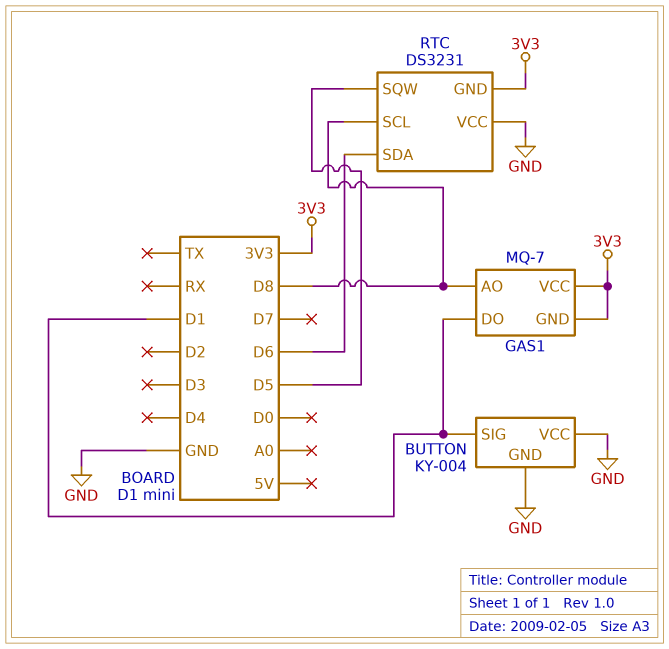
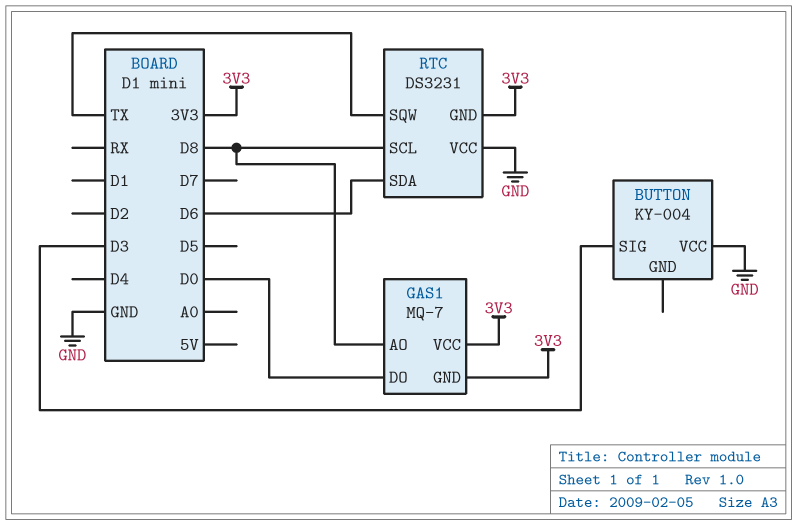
BUTTON pin GND: GND -> none
BUTTON pin SIG: D1 -> D3
GAS1 pin DO: D1 -> D0
RTC pin SQW: D5 -> TX

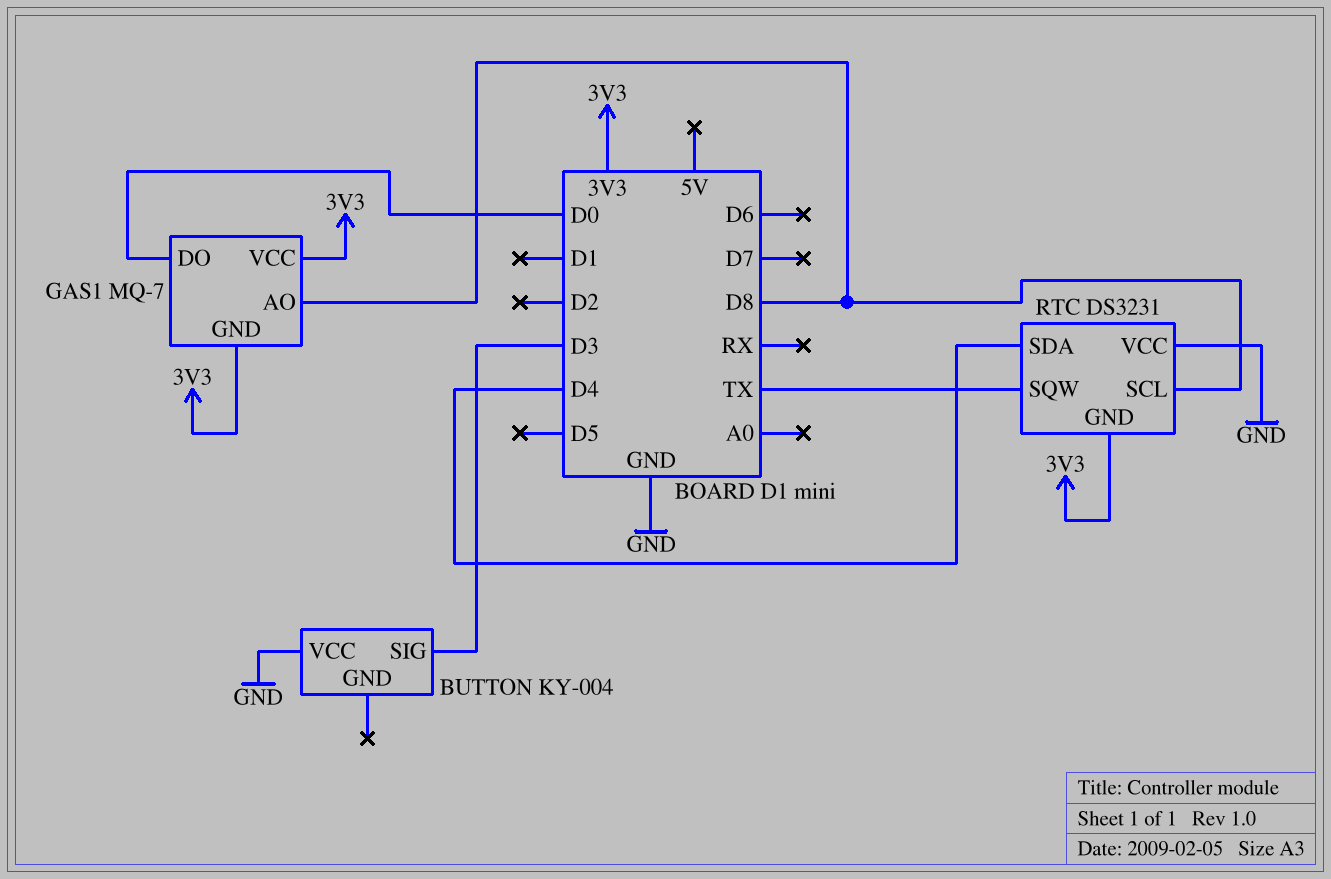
RTC pin SDA: D6 -> D4

